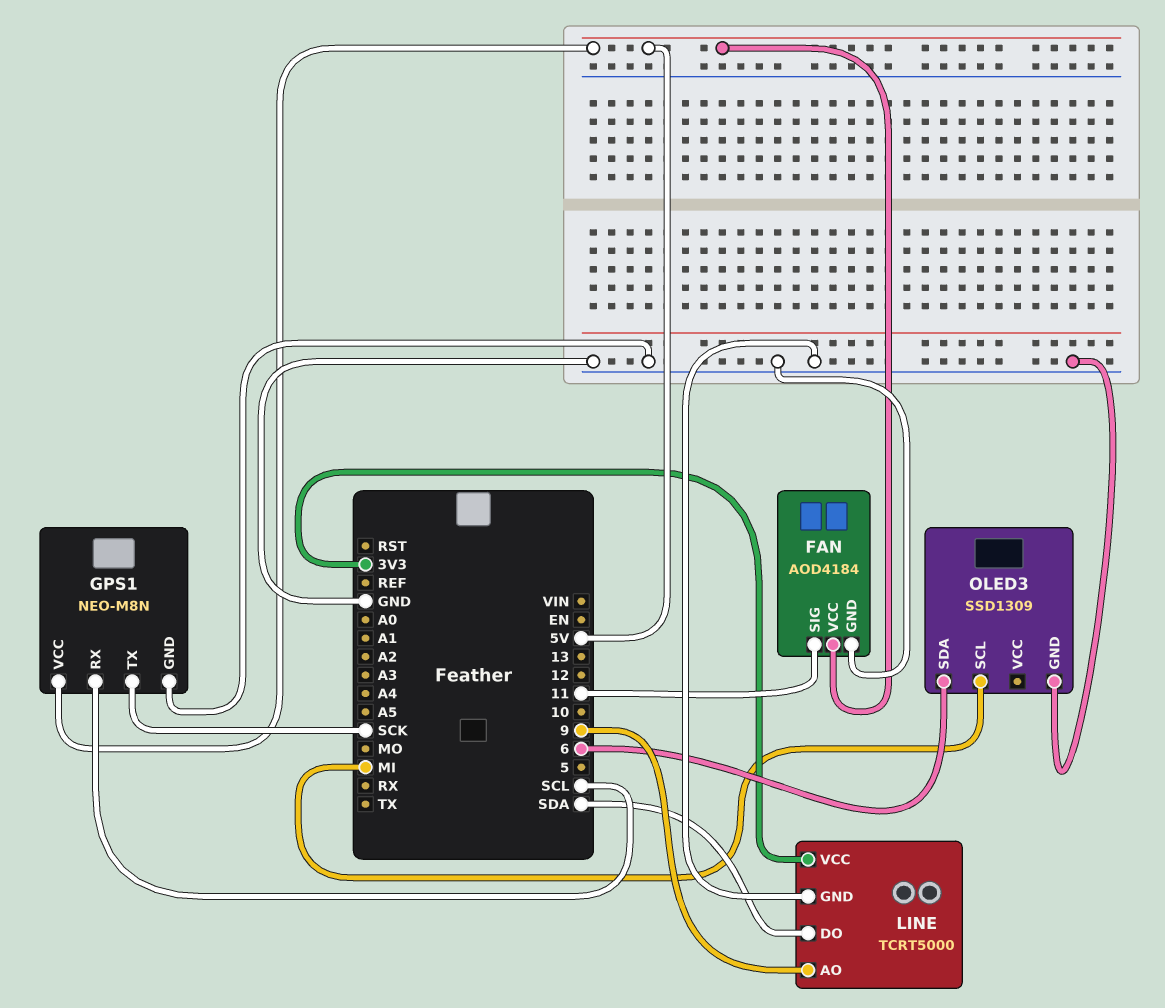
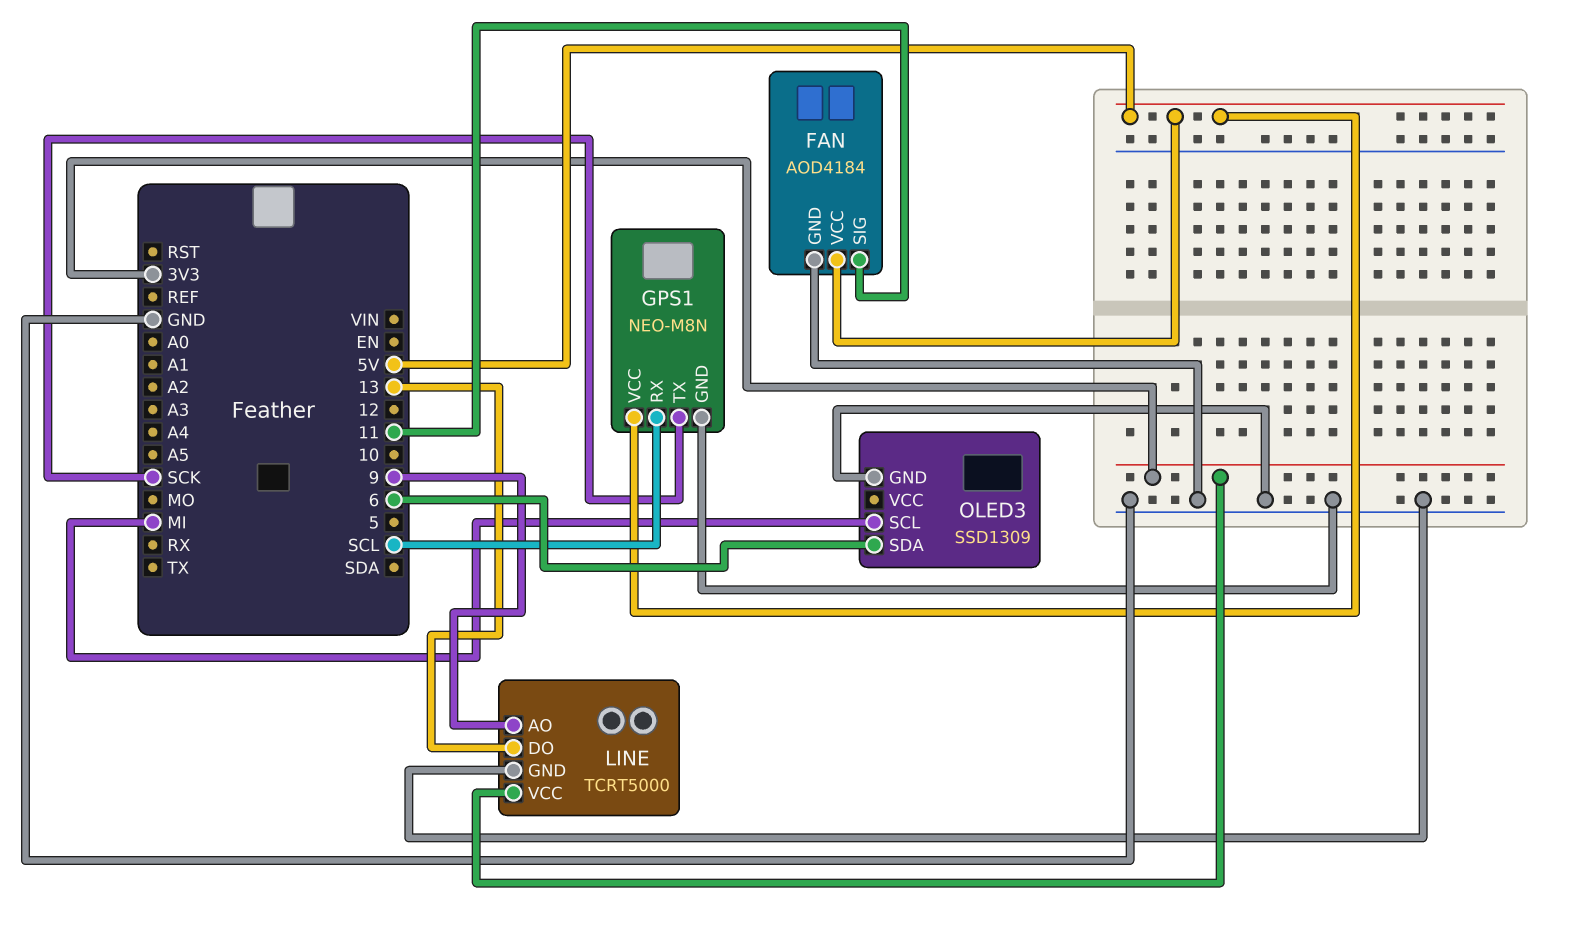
LINE pin DO: SDA -> 13

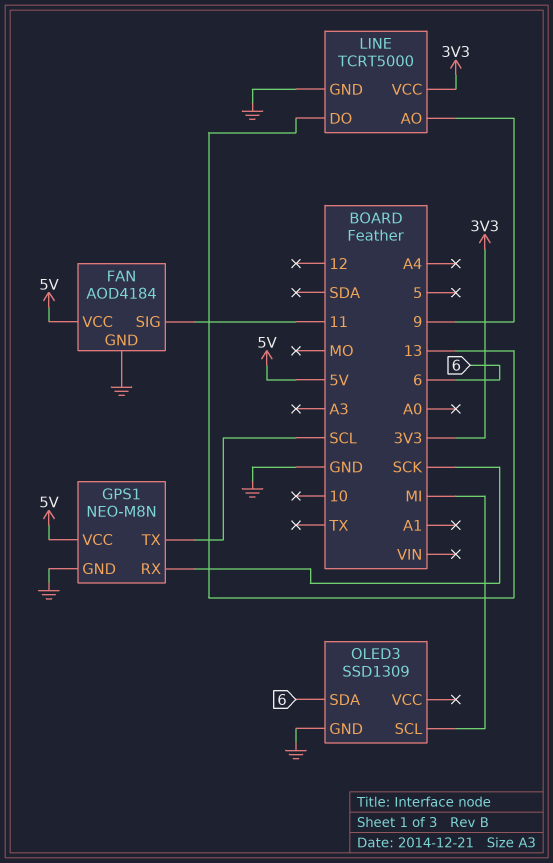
GPS1 pin RX: SCL -> SCK
GPS1 pin TX: SCK -> SCL

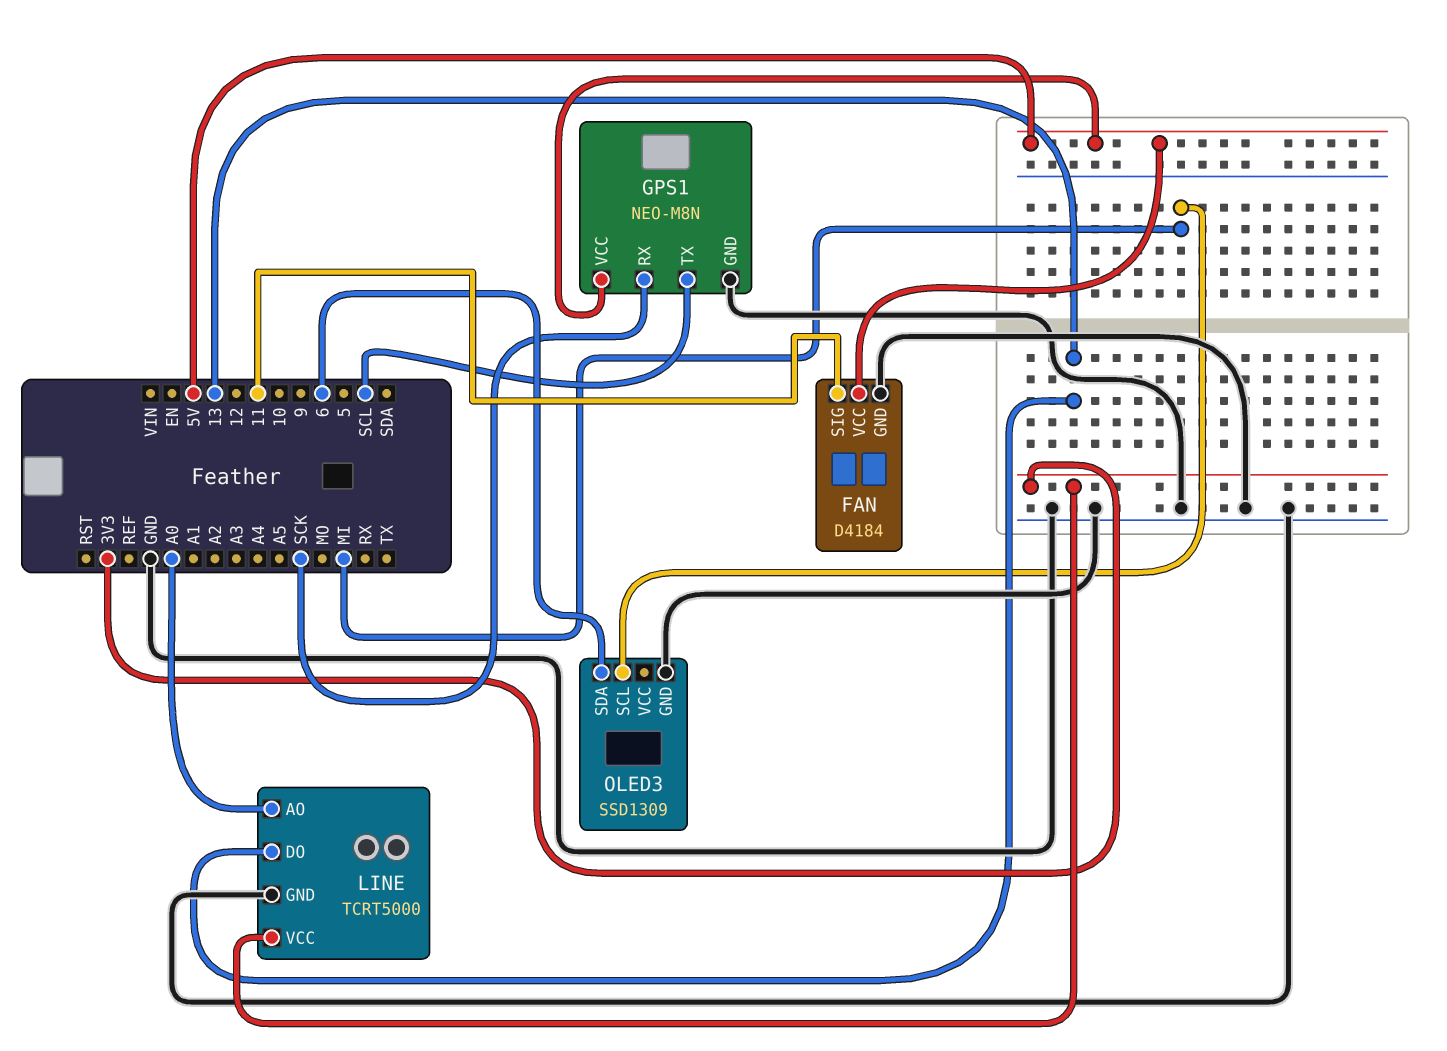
FAN: AOD4184 -> D4184
LINE pin AO: 9 -> A0

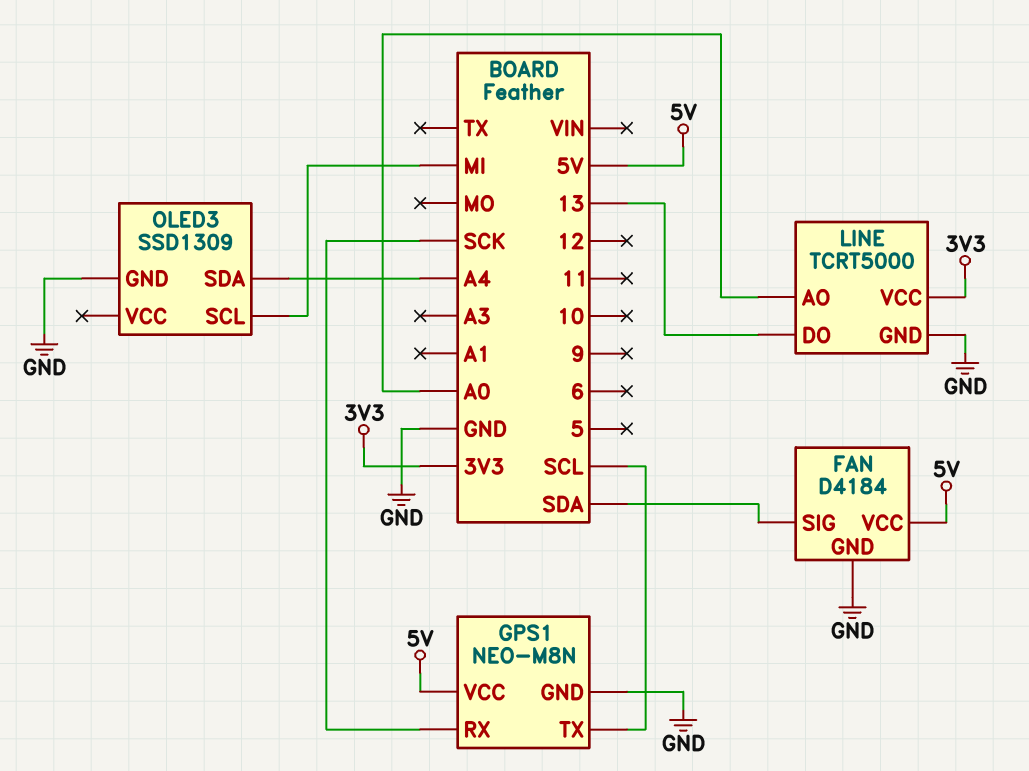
FAN pin SIG: 11 -> SDA
OLED3 pin SDA: 6 -> A4

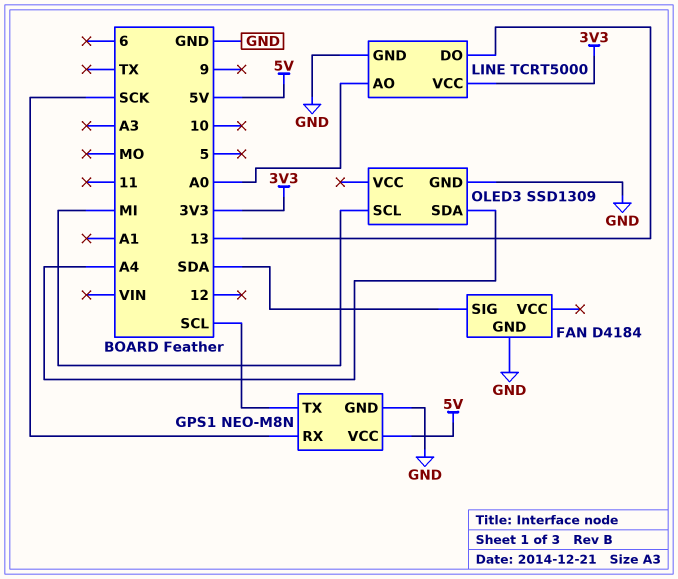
FAN pin VCC: 5V -> none

